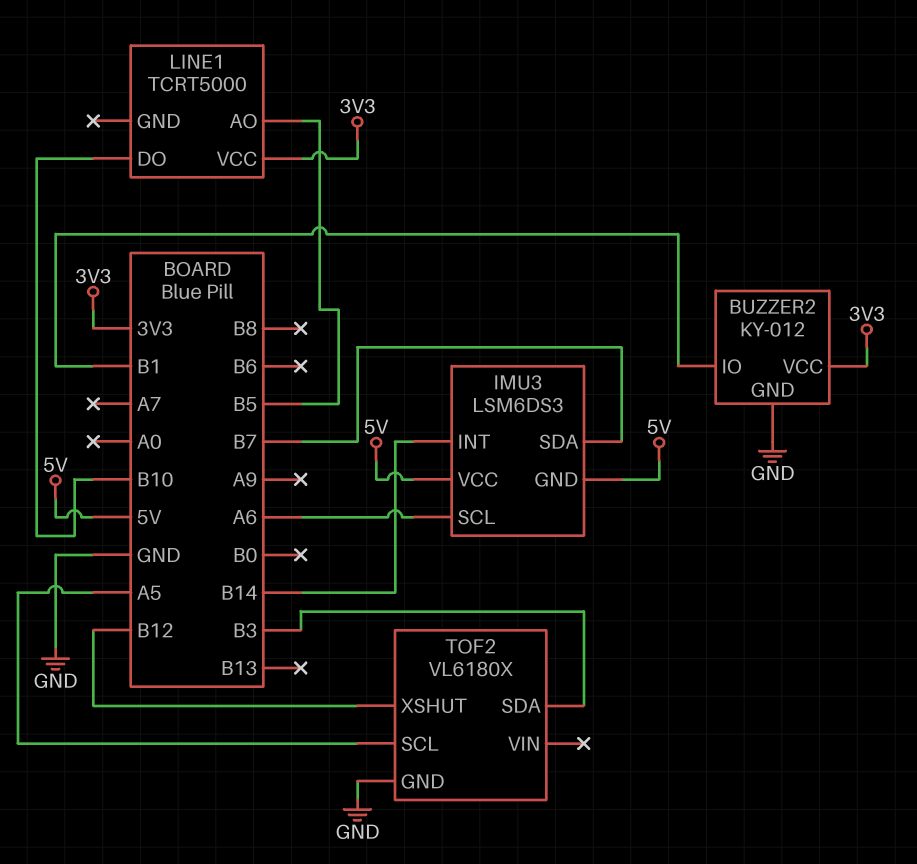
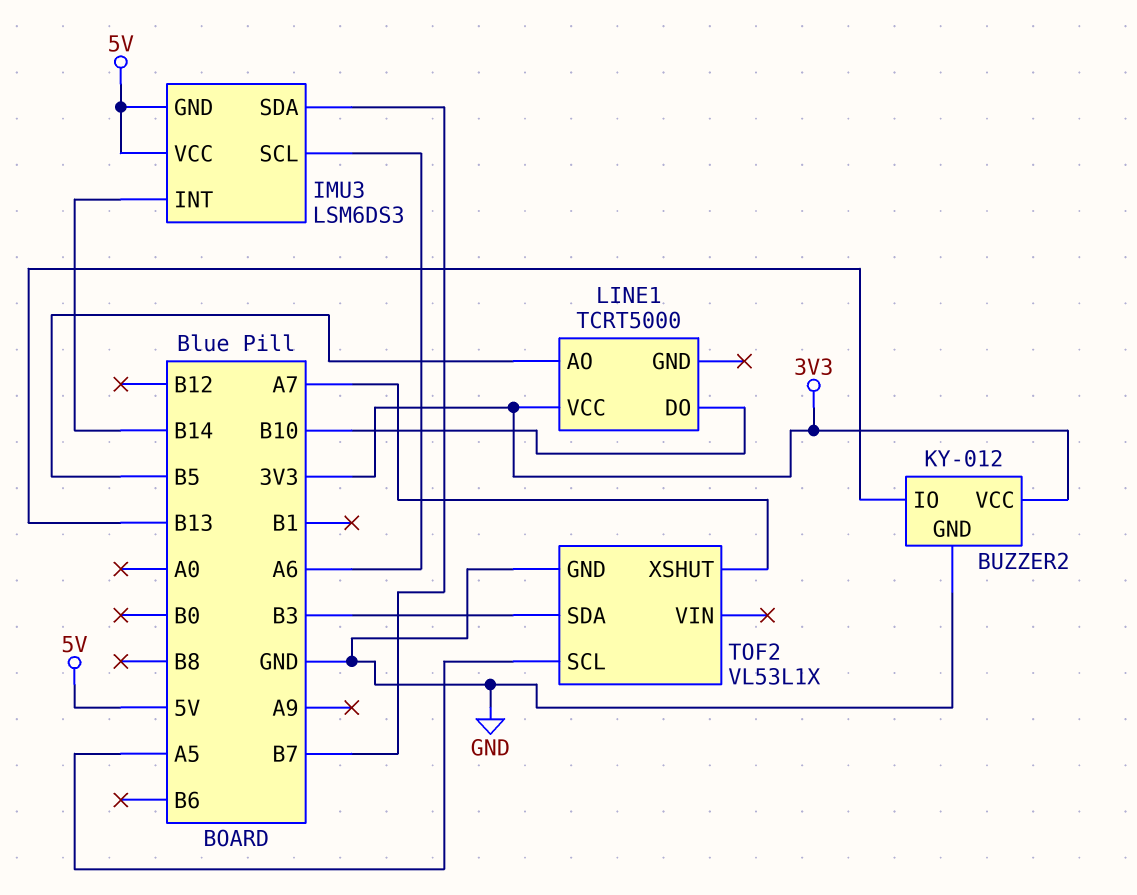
BUZZER2 pin IO: B1 -> B13
TOF2: VL6180X -> VL53L1X
TOF2 pin XSHUT: B12 -> A7

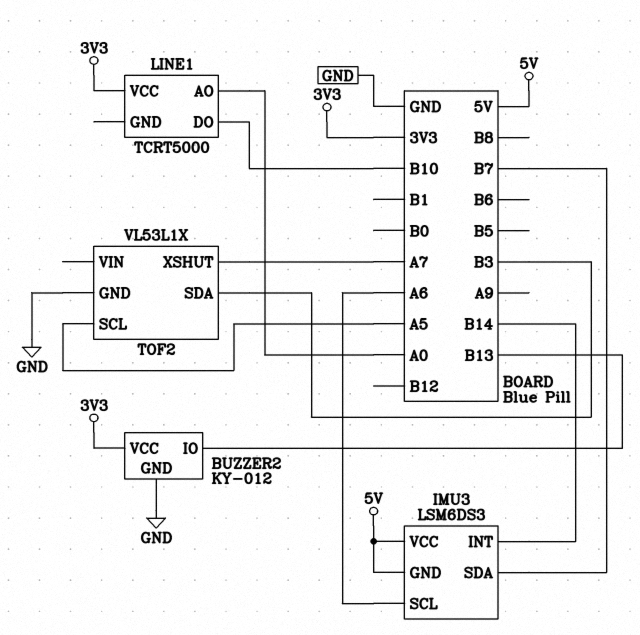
LINE1 pin AO: B5 -> A0

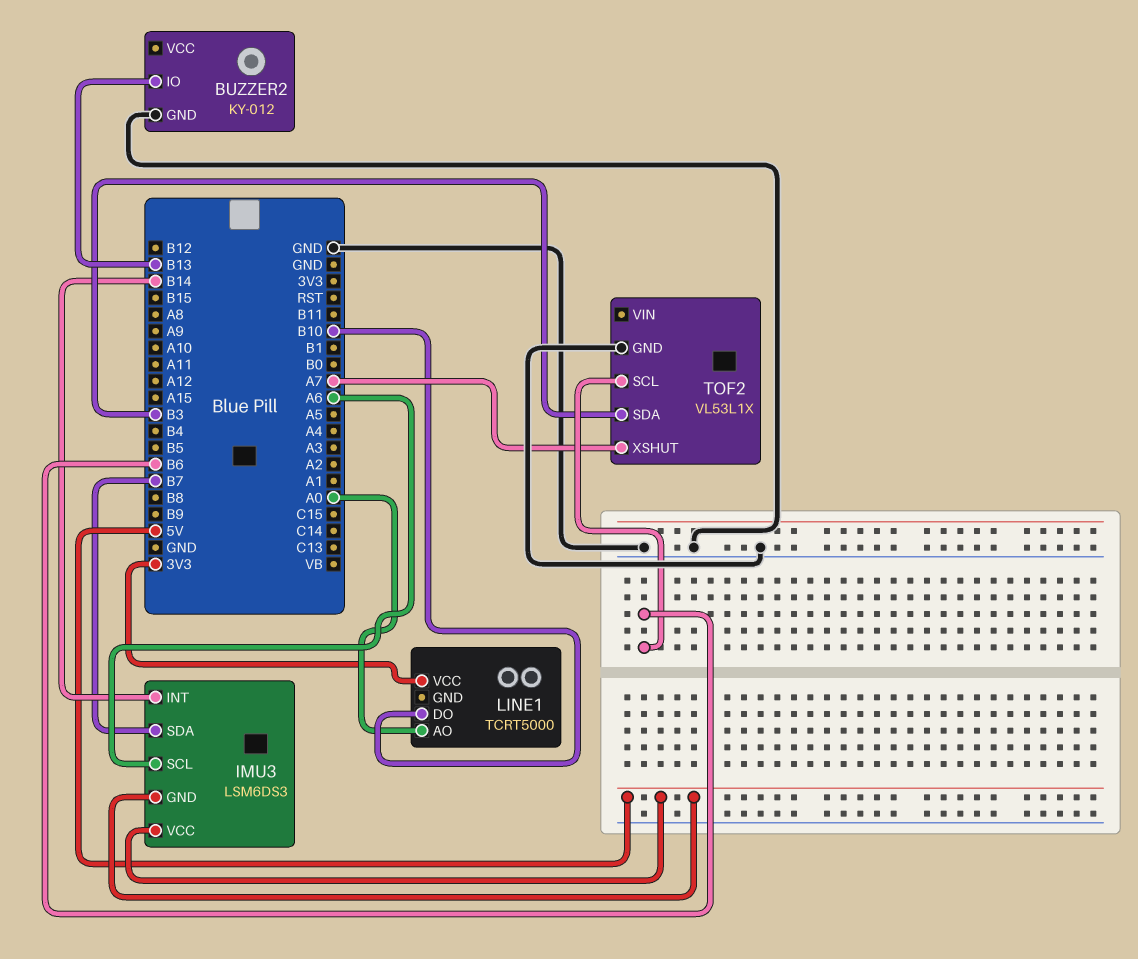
BUZZER2 pin VCC: 3V3 -> none
TOF2 pin SCL: A5 -> B6

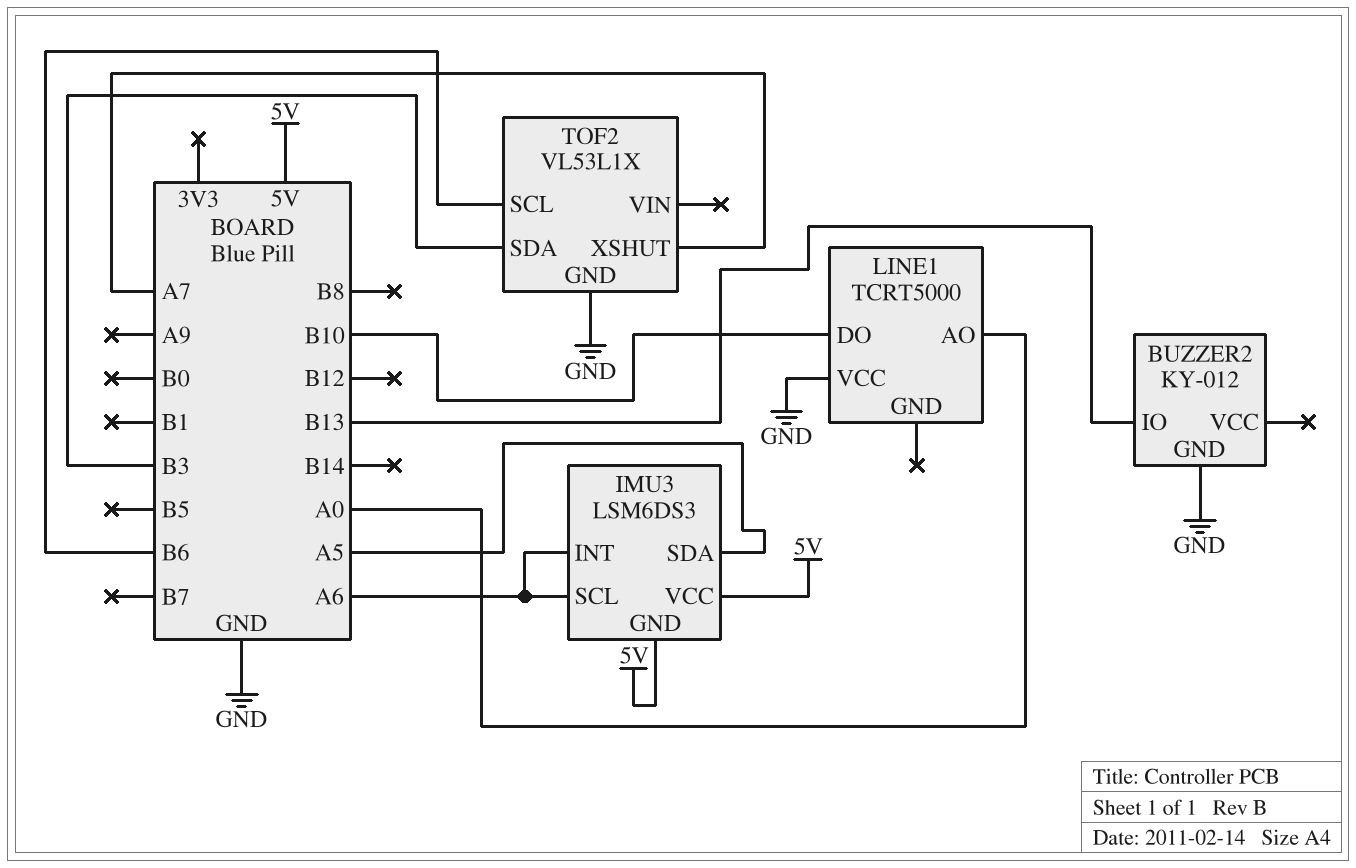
IMU3 pin INT: B14 -> A6
IMU3 pin SDA: B7 -> A5
LINE1 pin VCC: 3V3 -> GND

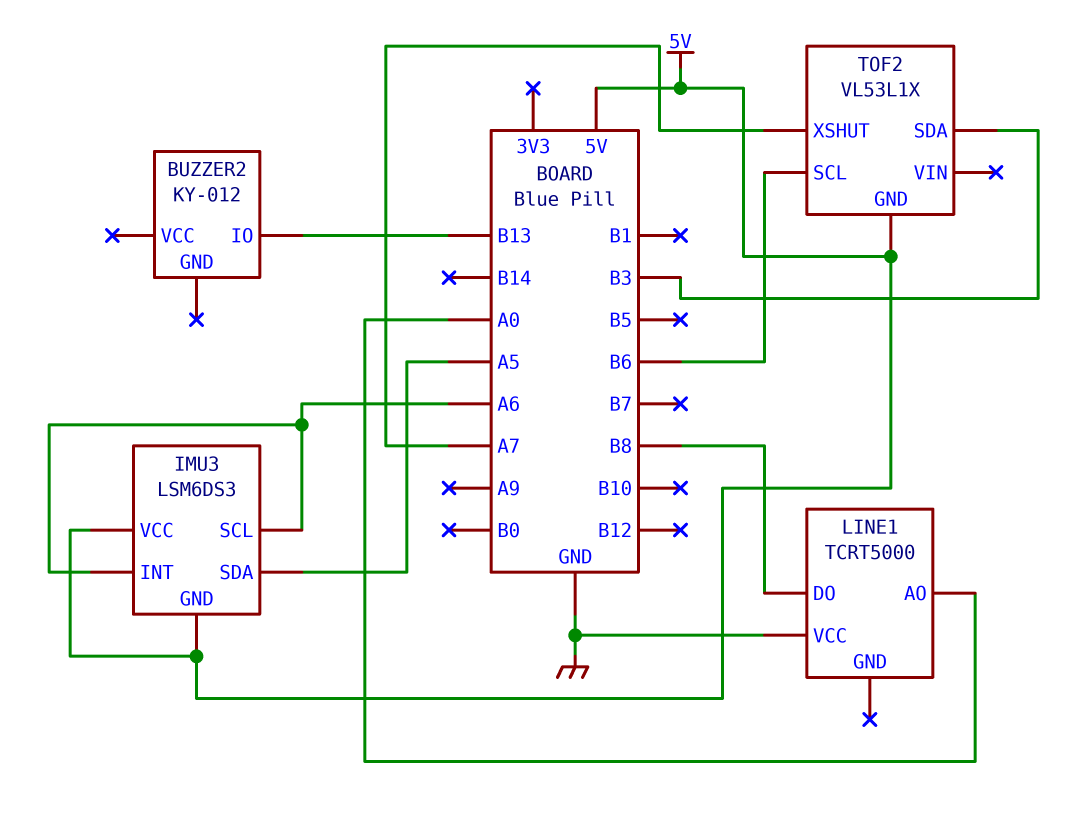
BUZZER2 pin GND: GND -> none
LINE1 pin DO: B10 -> B8
TOF2 pin GND: GND -> 5V

